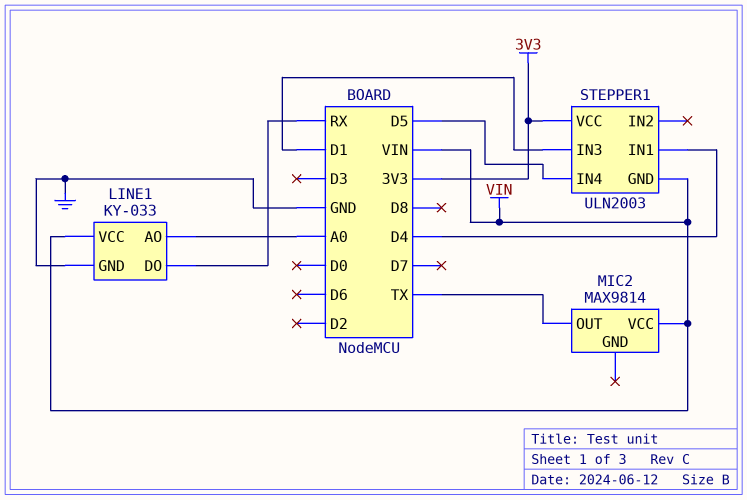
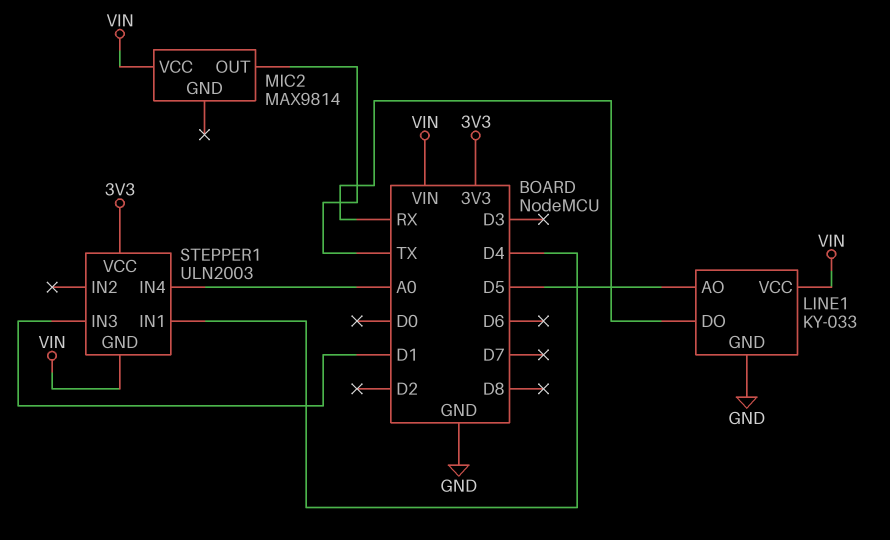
LINE1 pin AO: A0 -> D5
STEPPER1 pin IN4: D5 -> A0

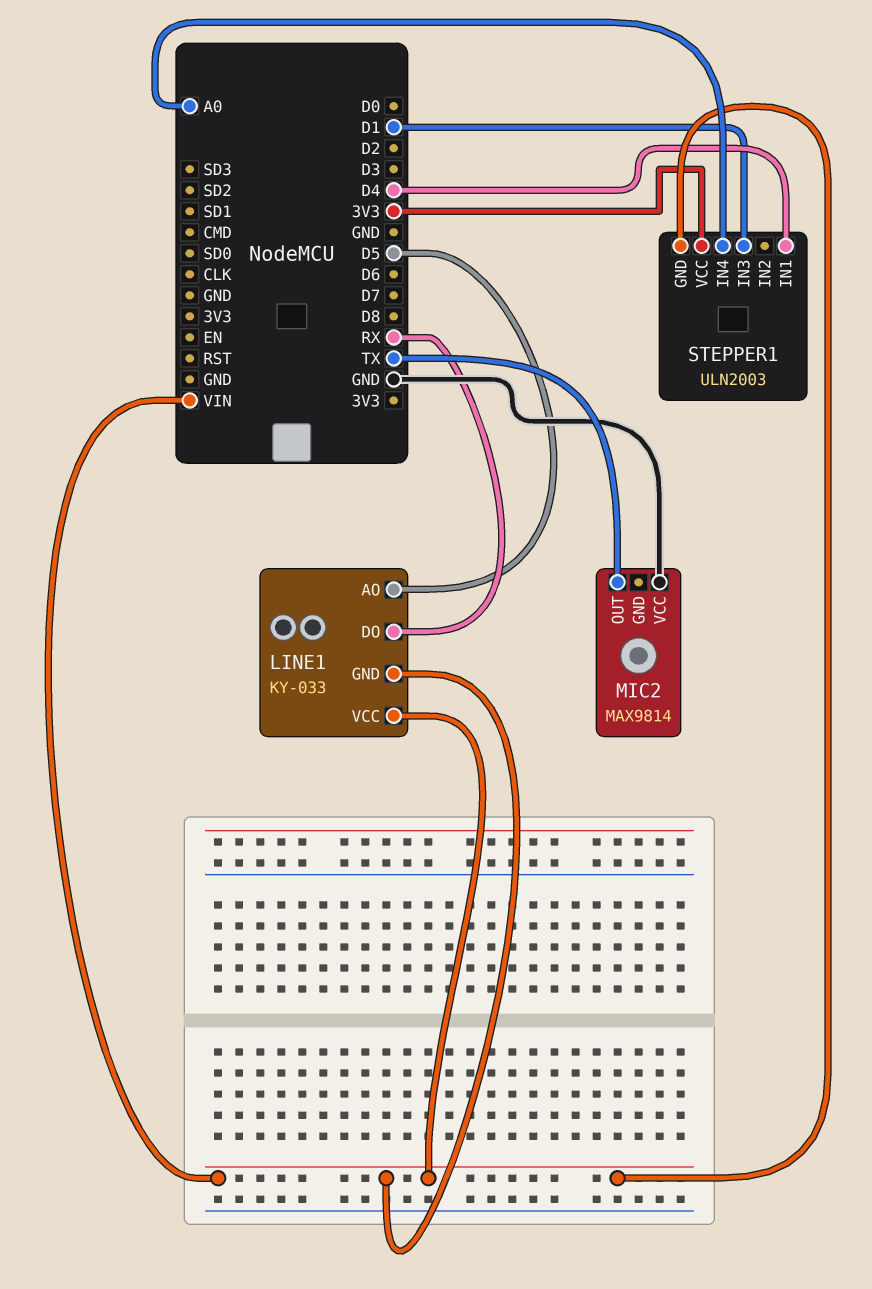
LINE1 pin GND: GND -> VIN
MIC2 pin VCC: VIN -> GND

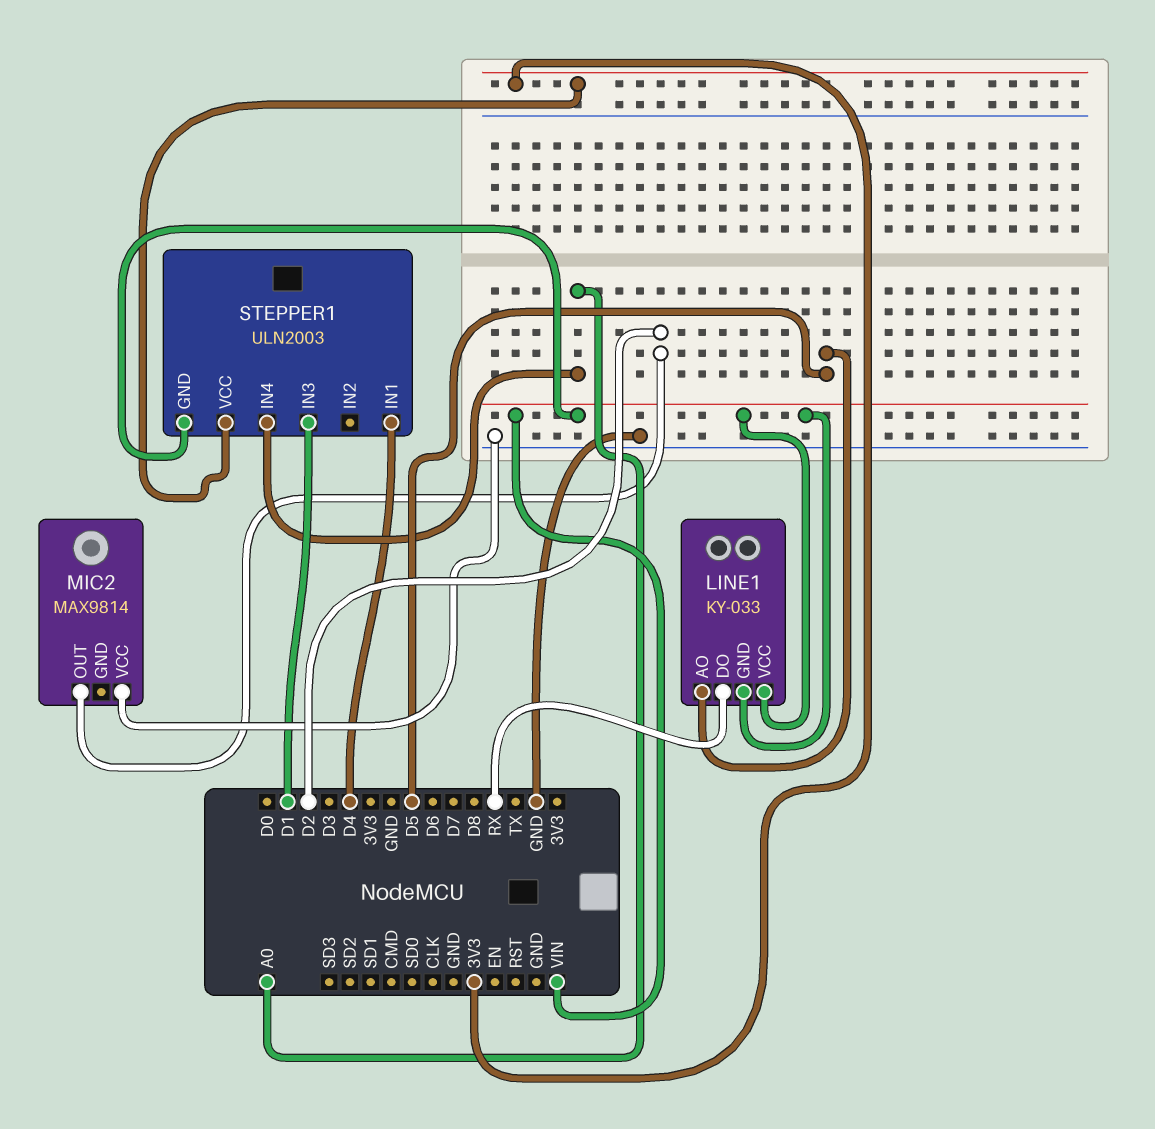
MIC2 pin OUT: TX -> D2

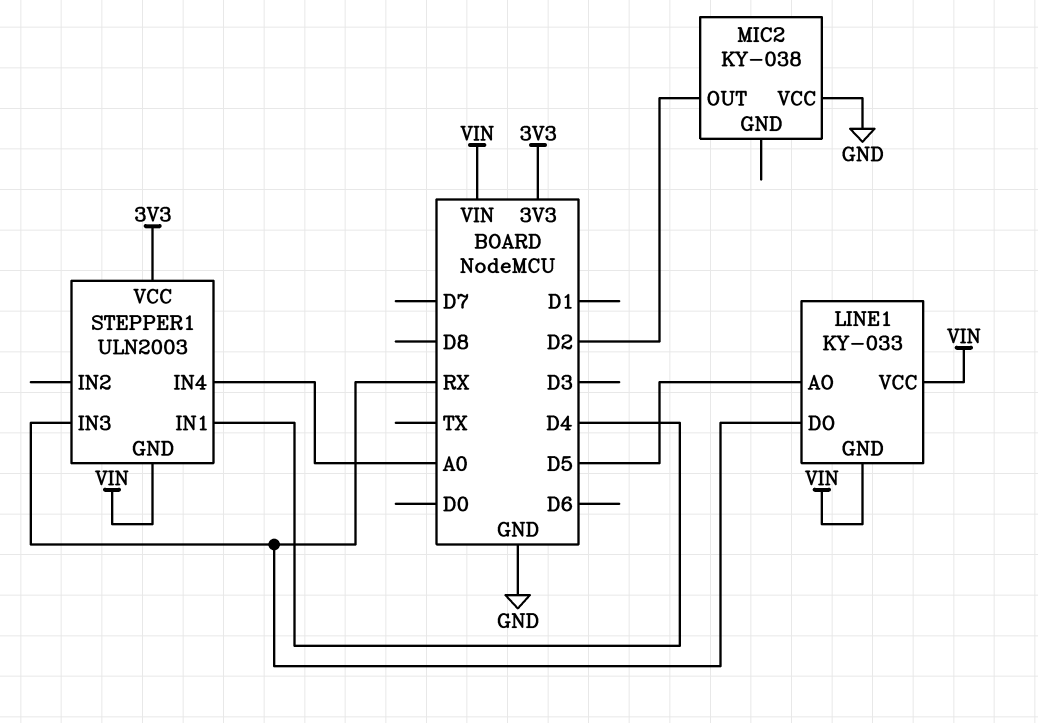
MIC2: MAX9814 -> KY-038
STEPPER1 pin IN3: D1 -> RX

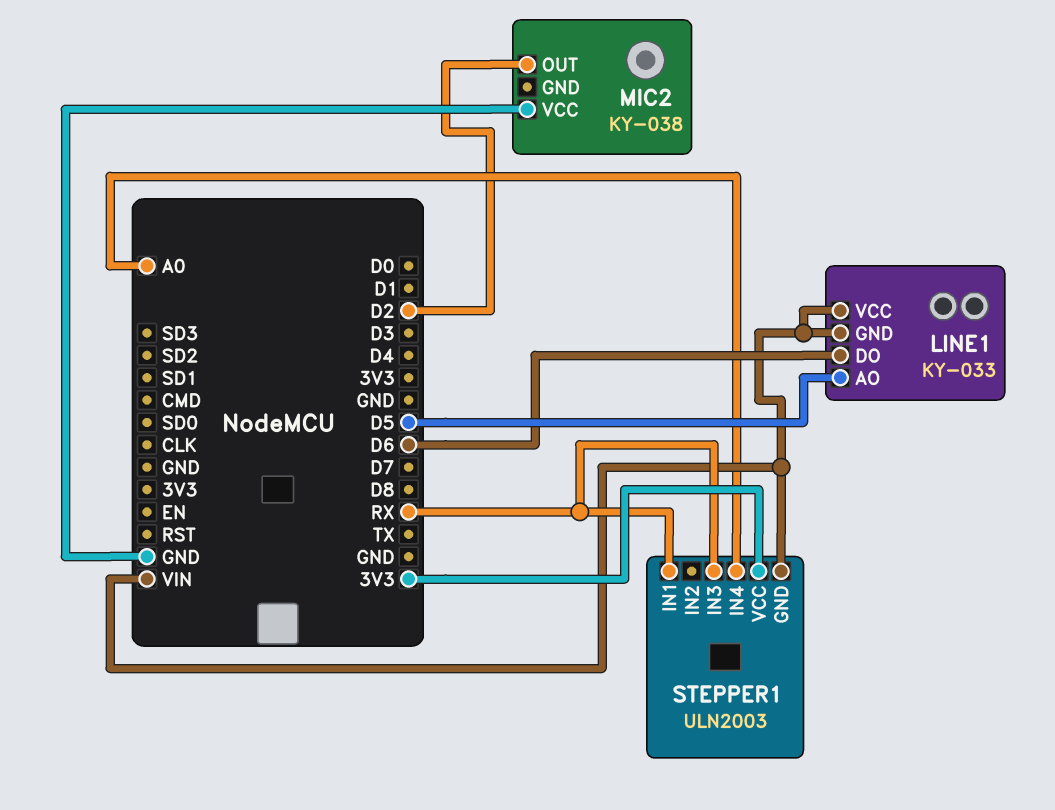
LINE1 pin DO: RX -> D6
STEPPER1 pin IN1: D4 -> RX

